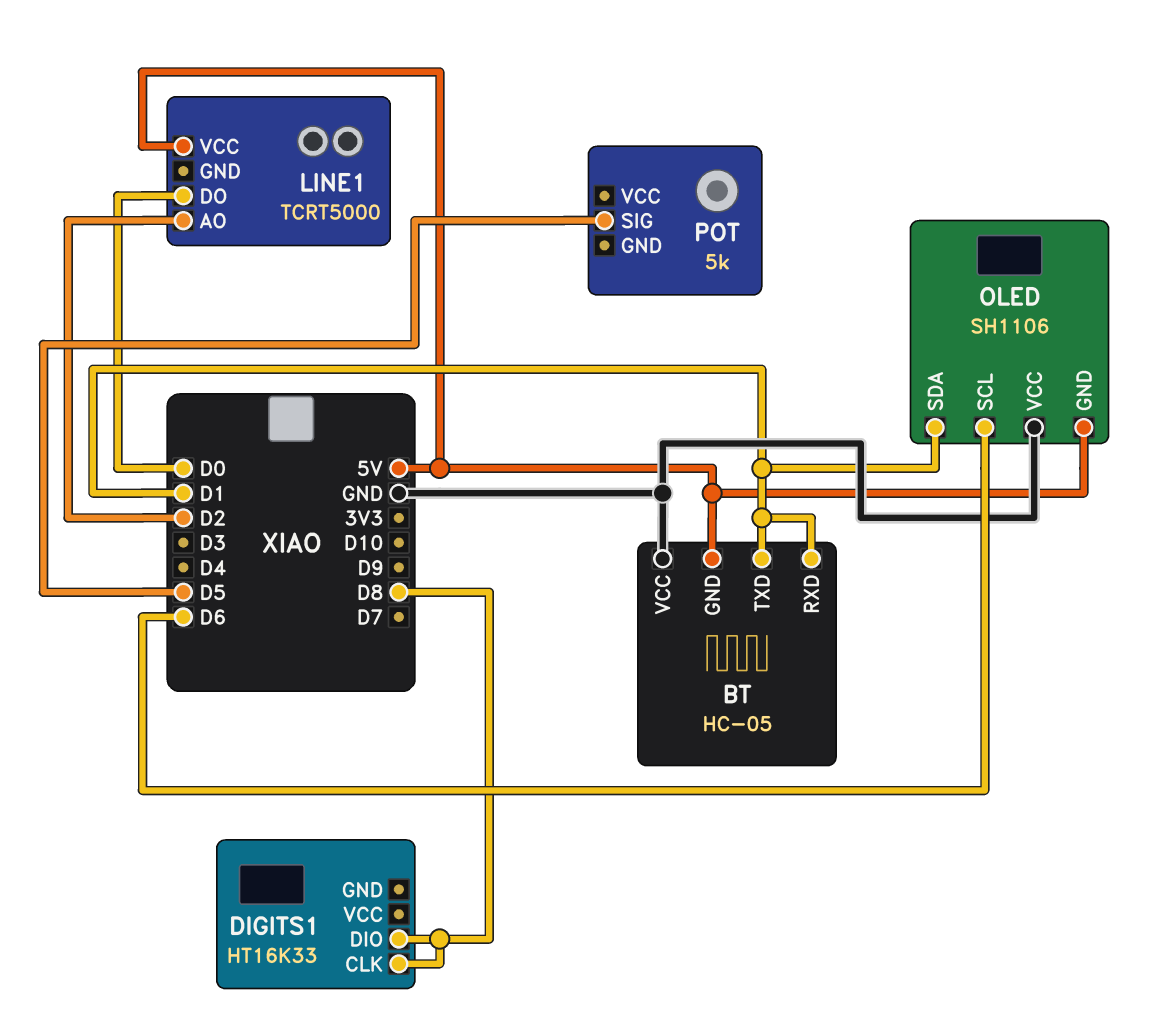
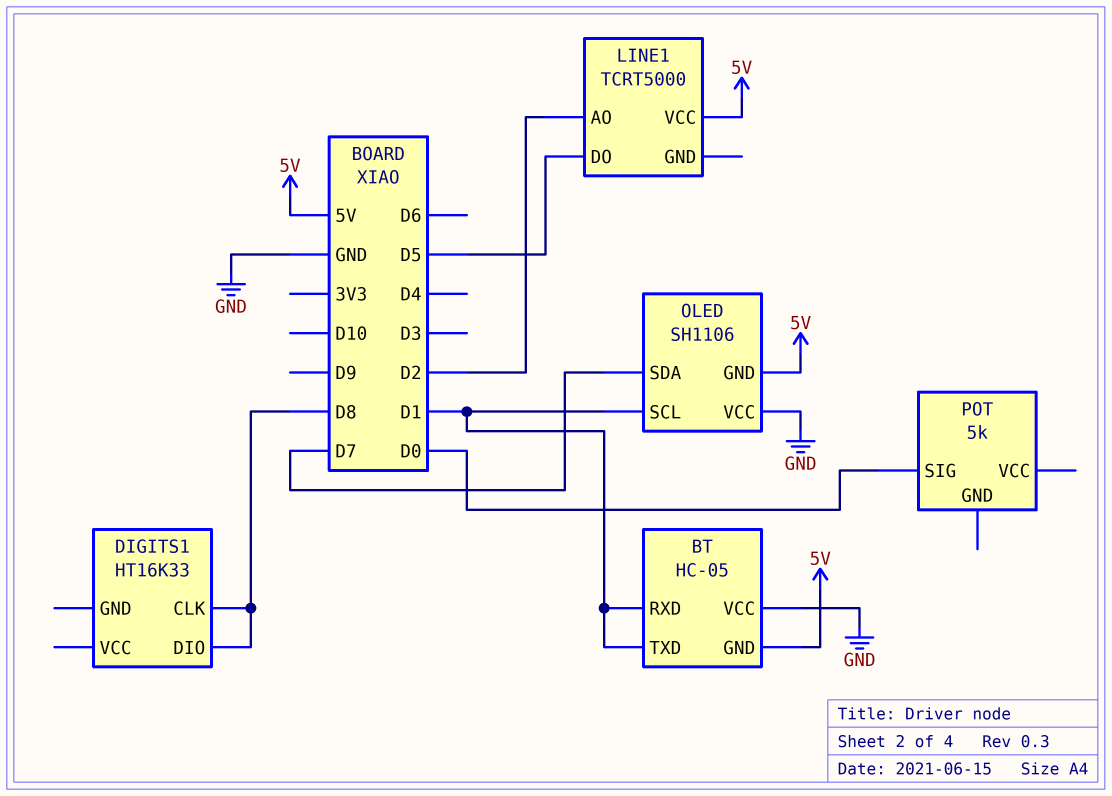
LINE1 pin DO: D0 -> D5
OLED pin SCL: D6 -> D1
OLED pin SDA: D1 -> D7
POT pin SIG: D5 -> D0

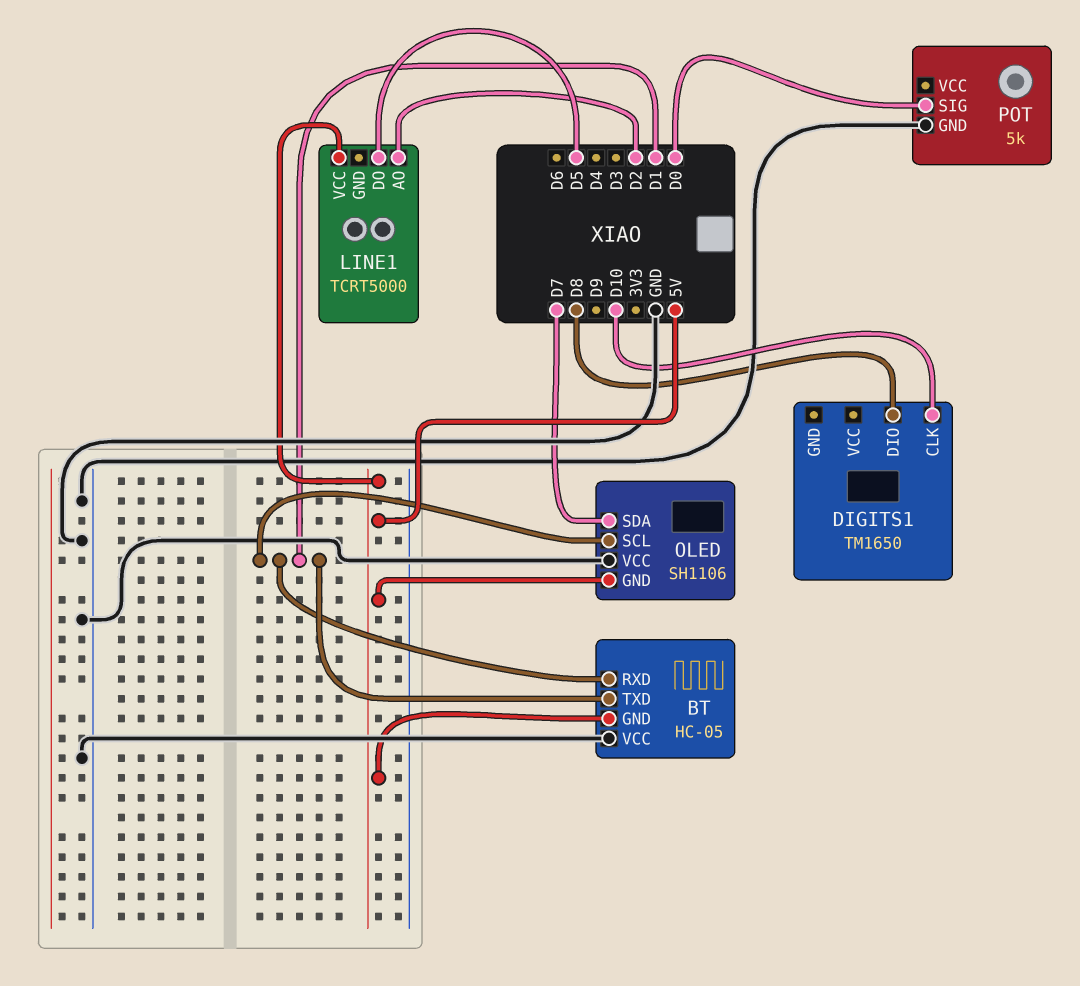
DIGITS1: HT16K33 -> TM1650
DIGITS1 pin CLK: D8 -> D10
POT pin GND: none -> GND

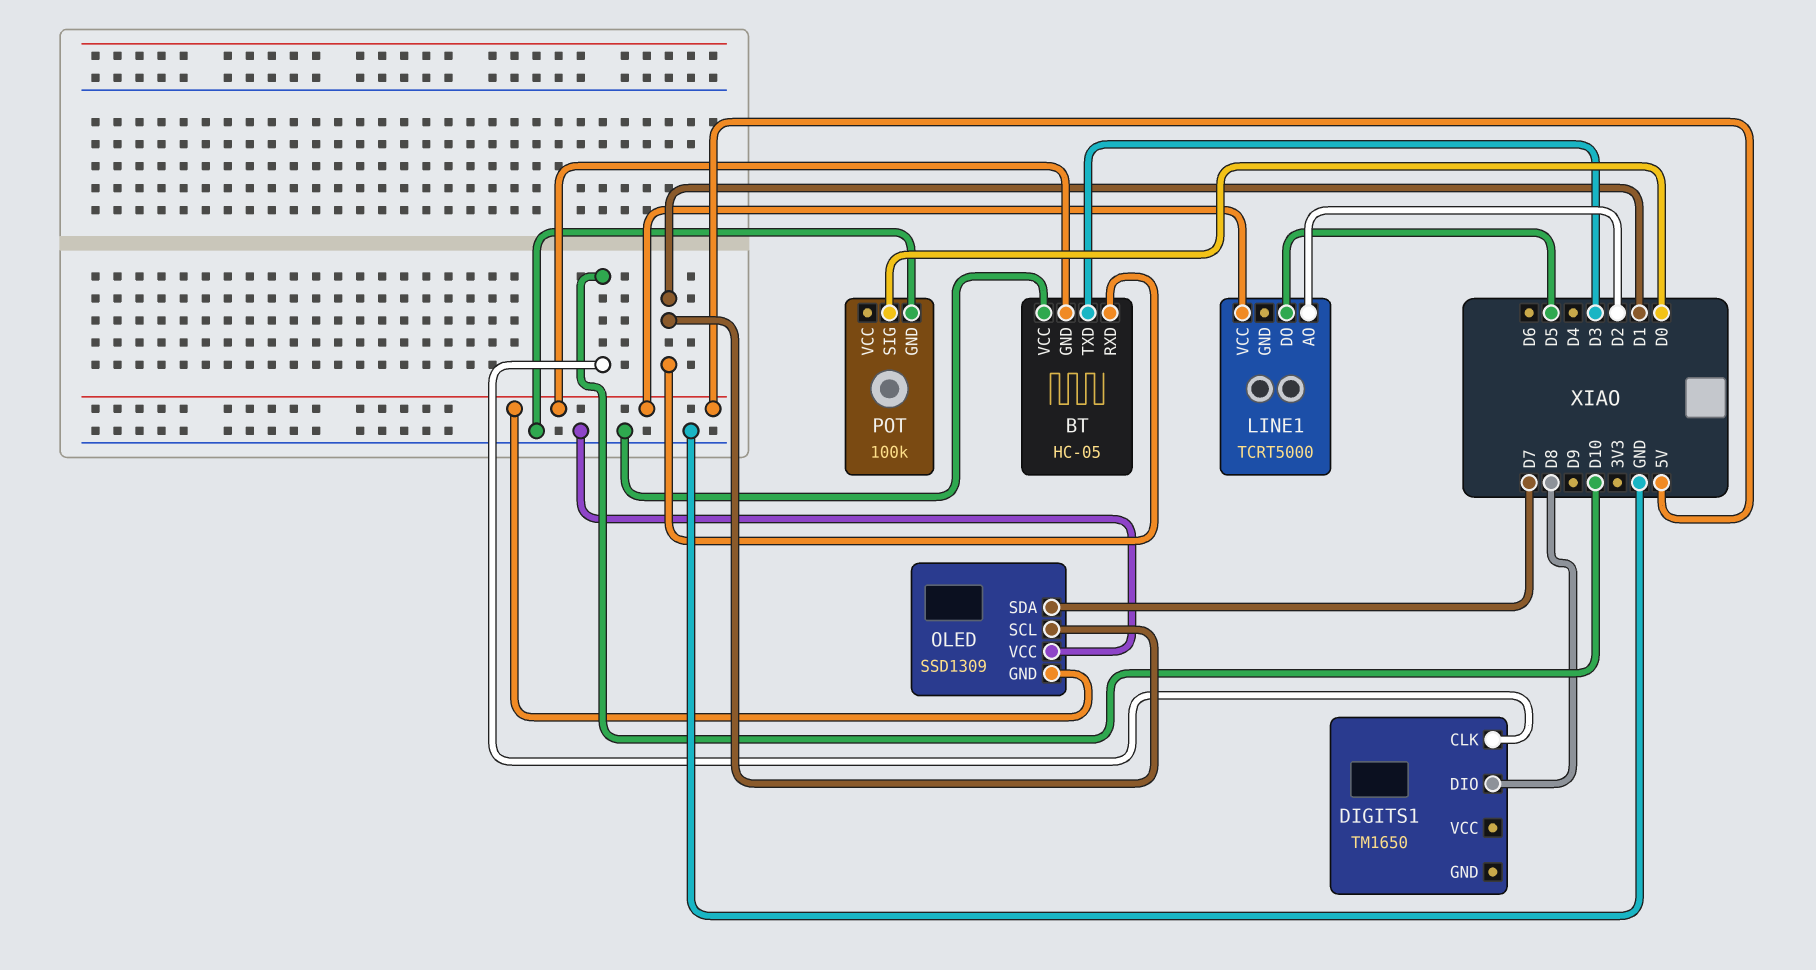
BT pin TXD: D1 -> D3
OLED: SH1106 -> SSD1309
POT: 5k -> 100k

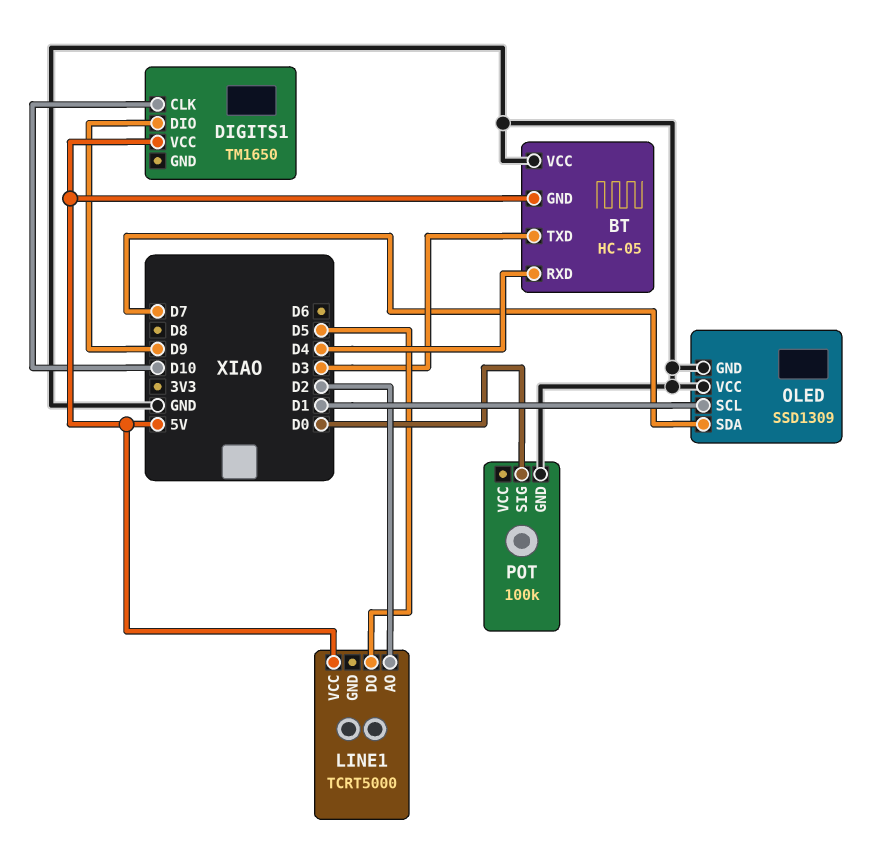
BT pin RXD: D1 -> D4
DIGITS1 pin DIO: D8 -> D9
DIGITS1 pin VCC: none -> 5V
OLED pin GND: 5V -> GND

